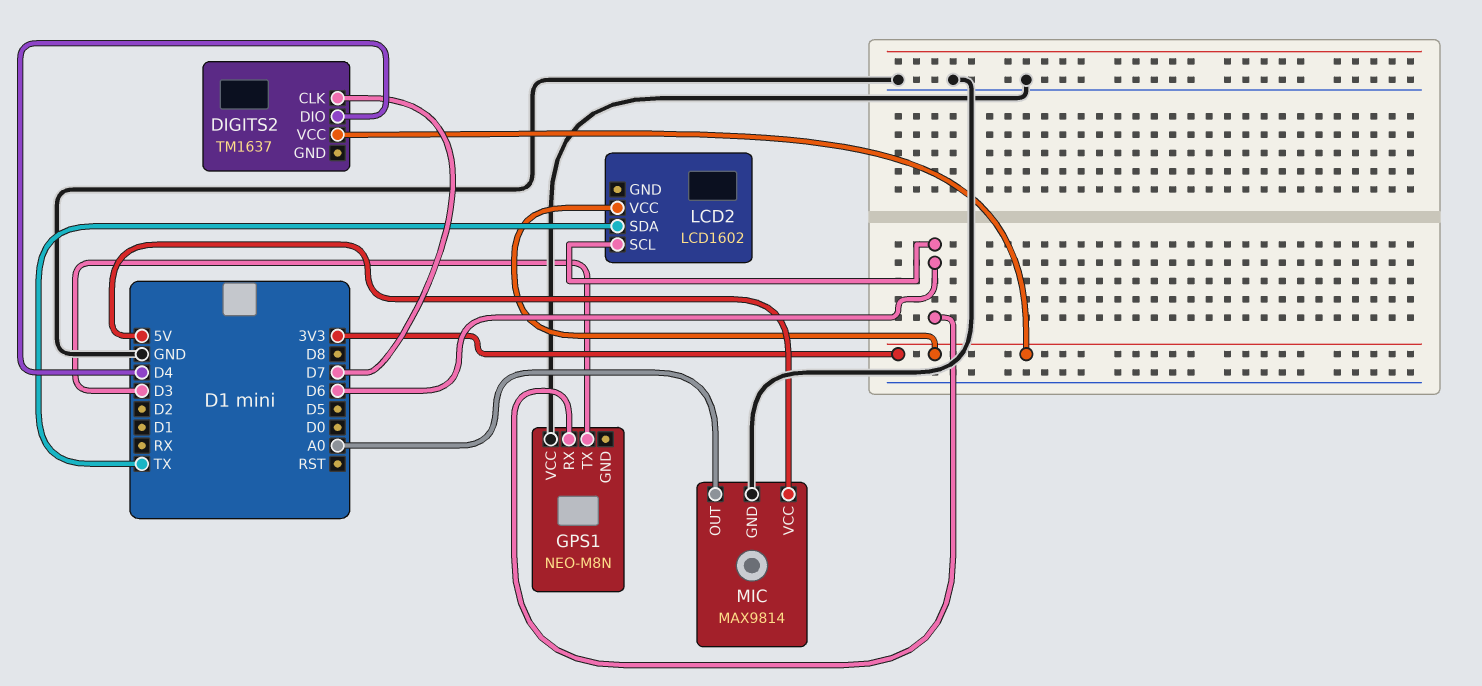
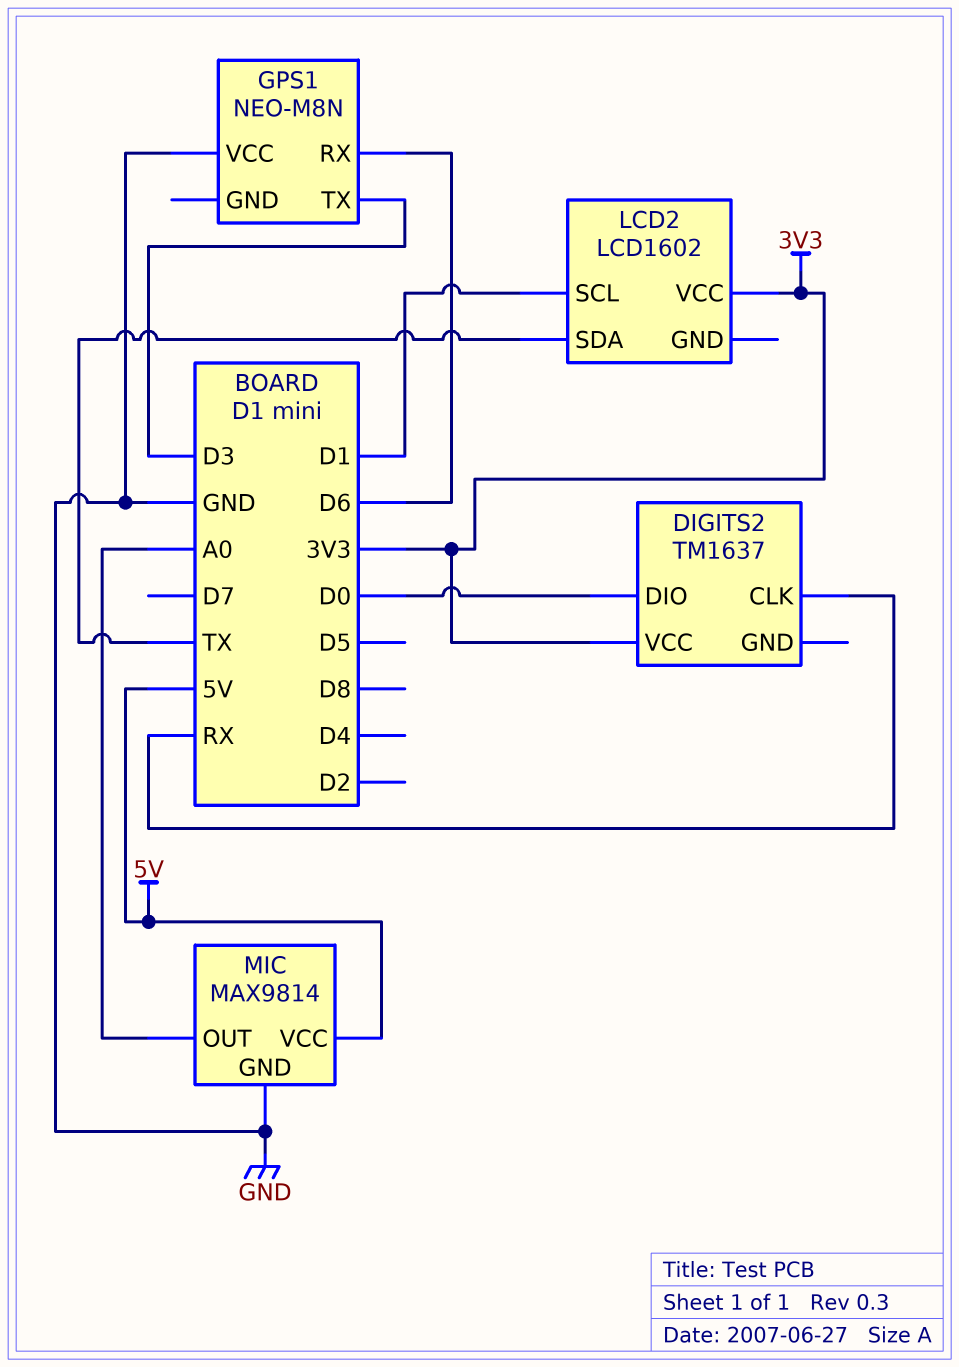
DIGITS2 pin CLK: D7 -> RX
DIGITS2 pin DIO: D4 -> D0
LCD2 pin SCL: D6 -> D1

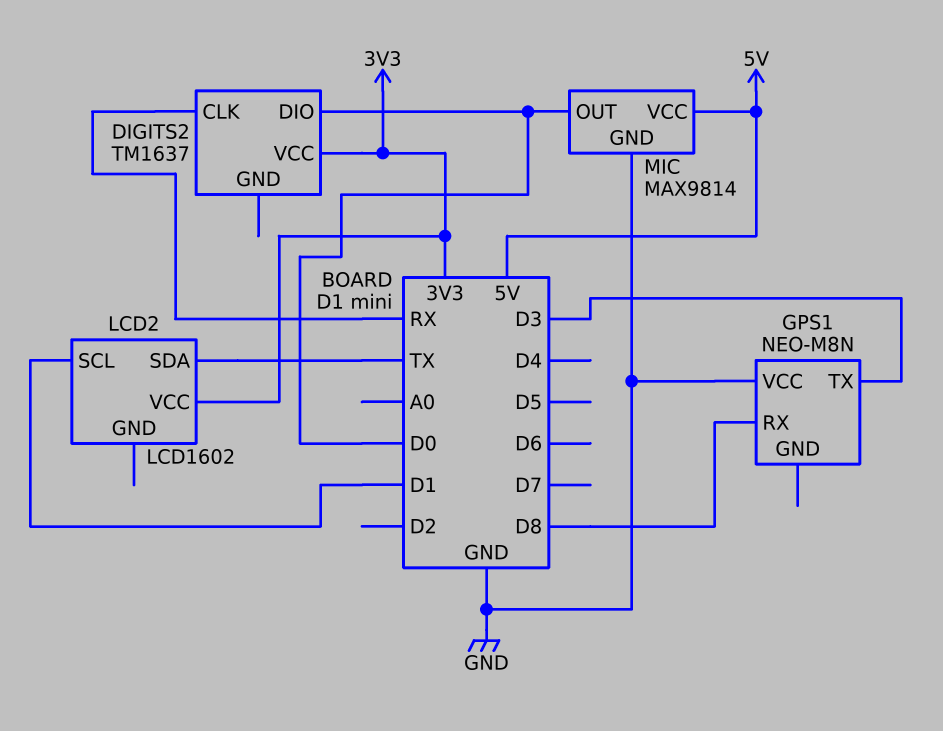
GPS1 pin RX: D6 -> D8
MIC pin OUT: A0 -> D0

